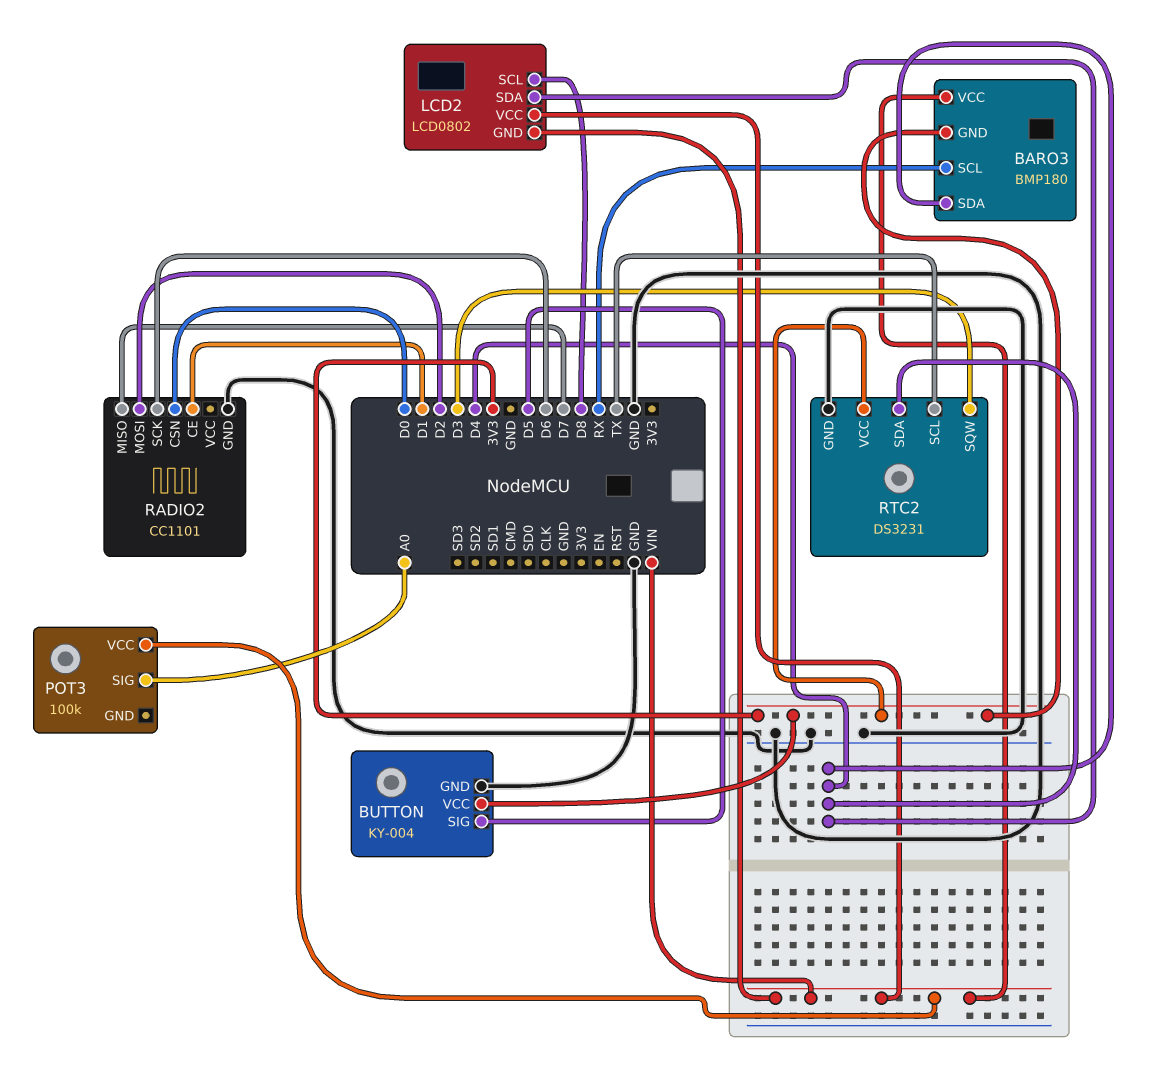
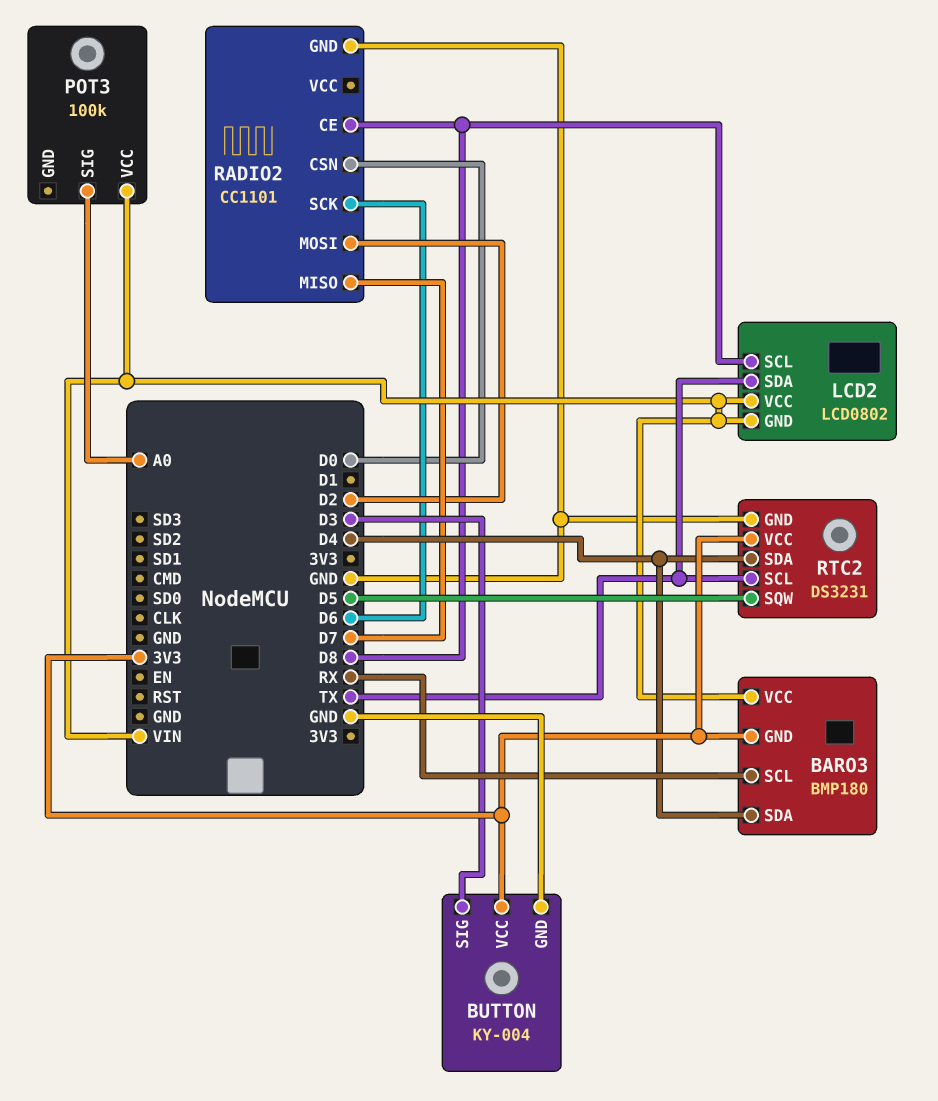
BUTTON pin SIG: D5 -> D3
LCD2 pin SDA: D4 -> TX
RADIO2 pin CE: D1 -> D8
RTC2 pin SQW: D3 -> D5

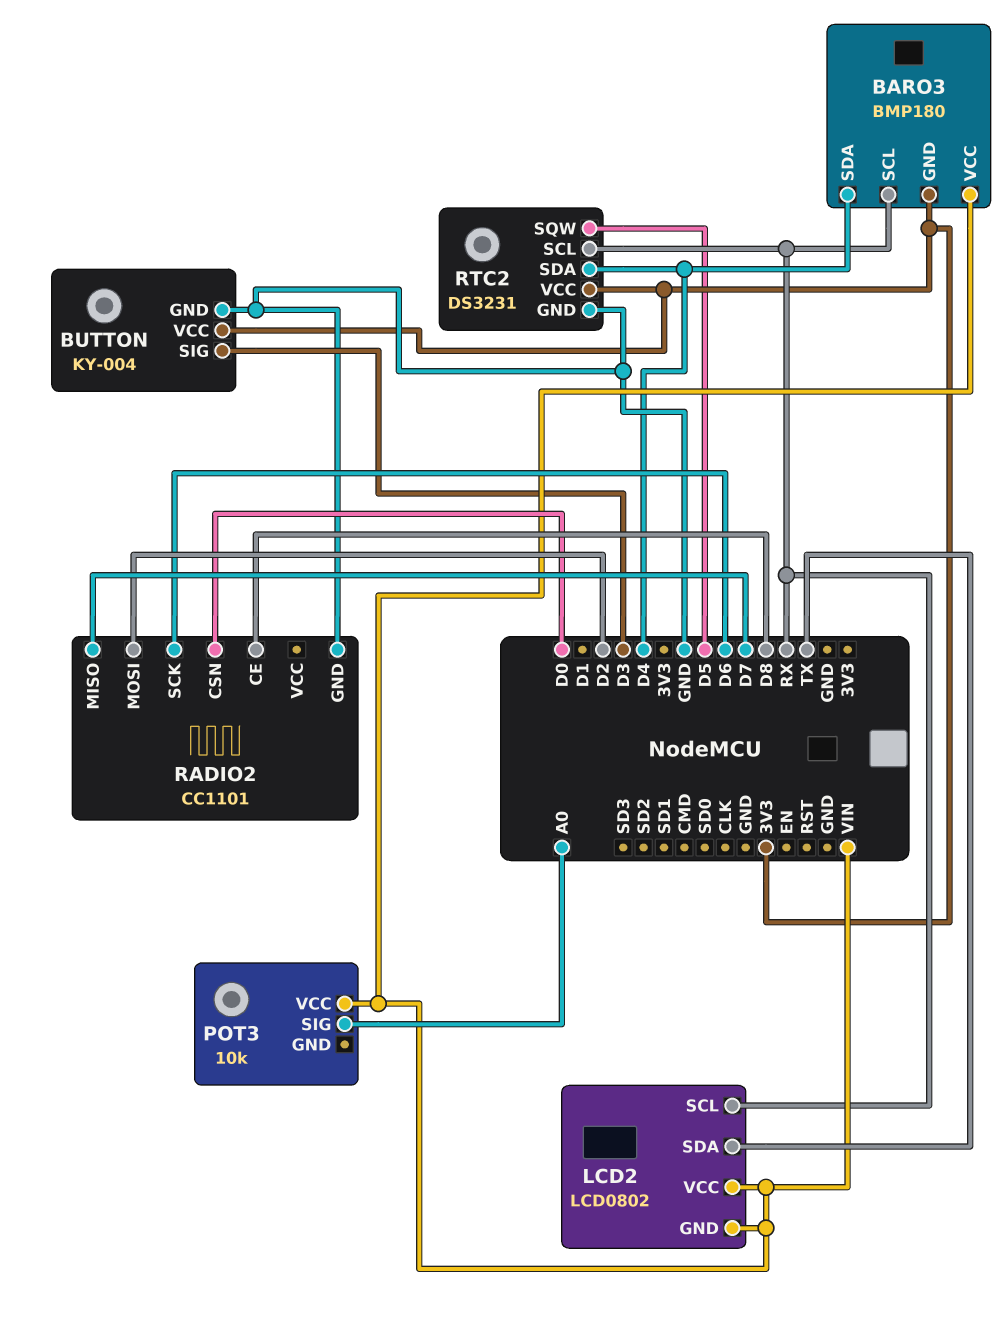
LCD2 pin SCL: D8 -> RX
POT3: 100k -> 10k
RTC2 pin SCL: TX -> RX

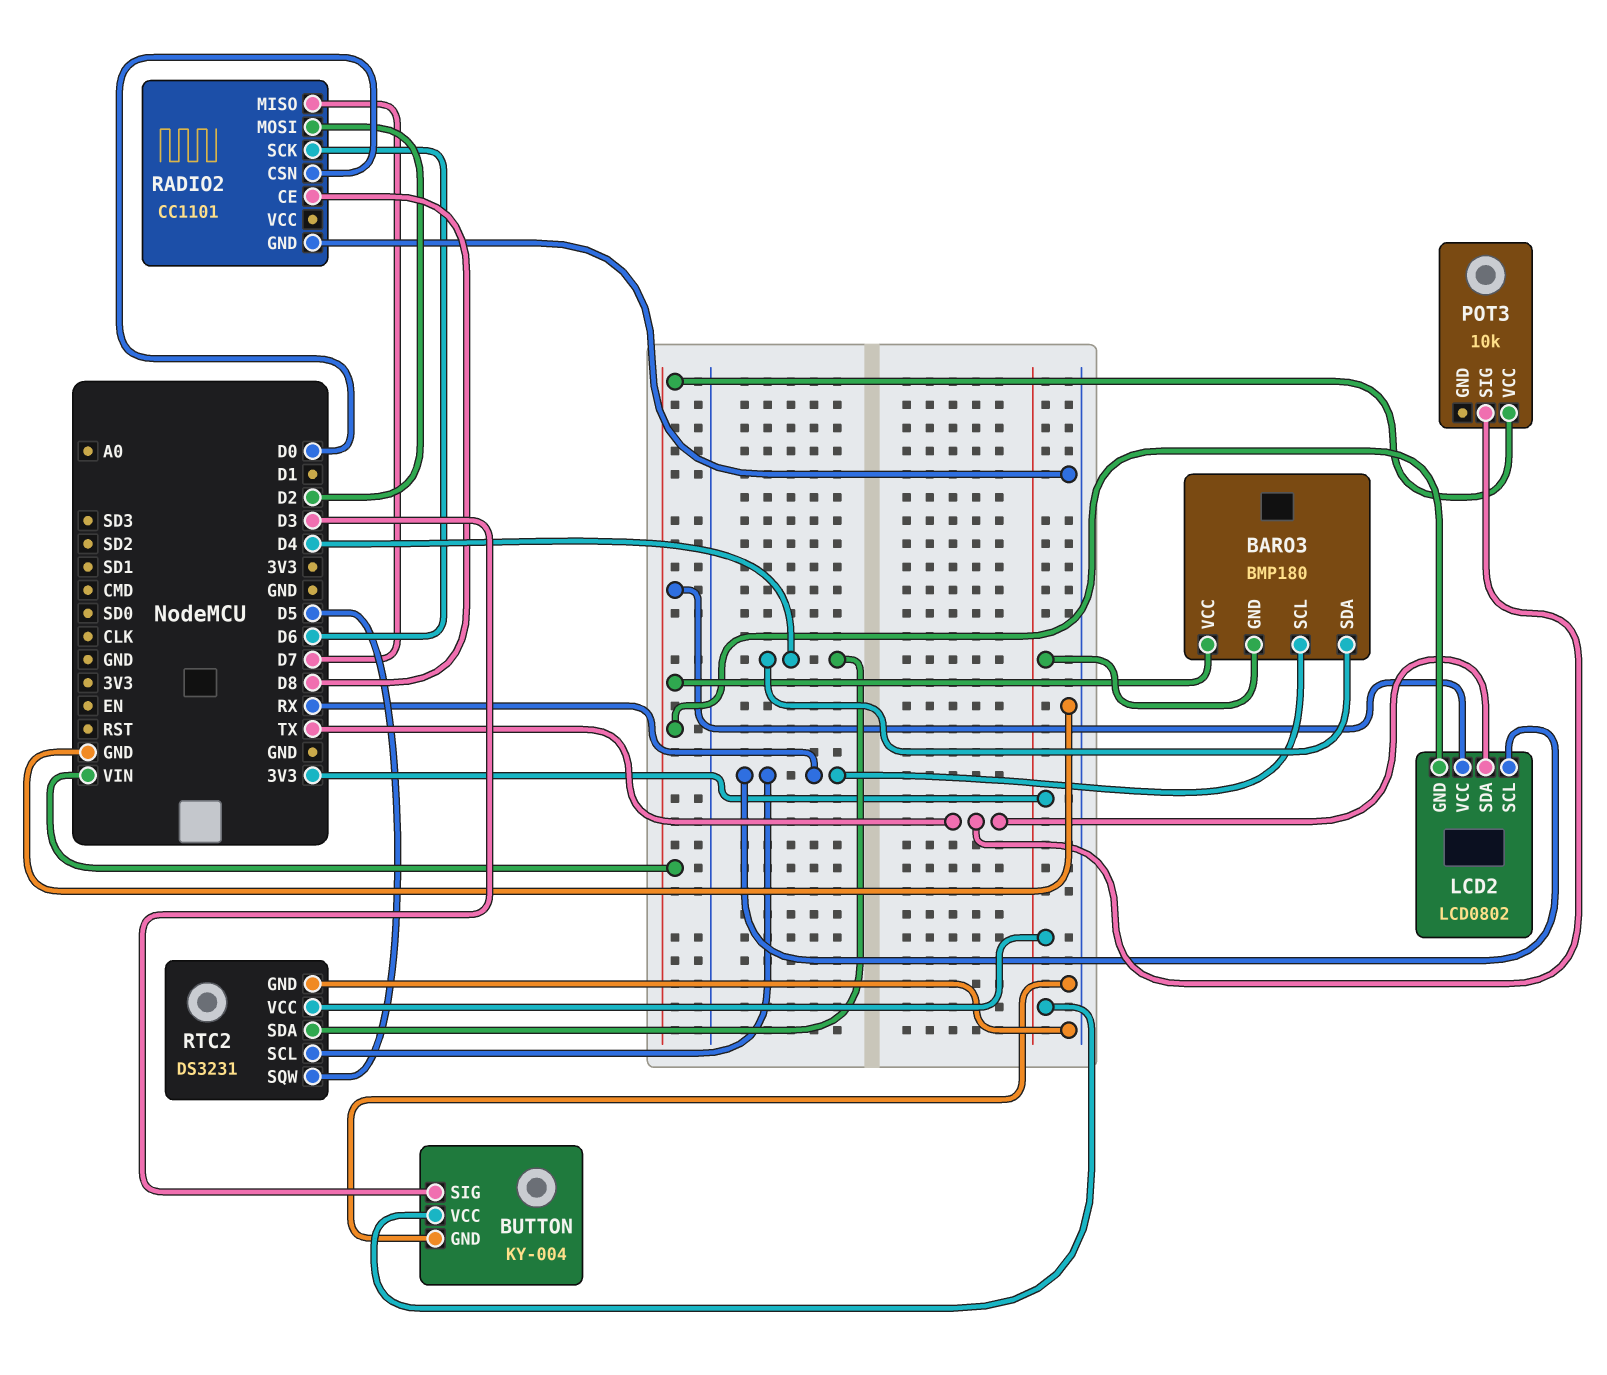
POT3 pin SIG: A0 -> TX

